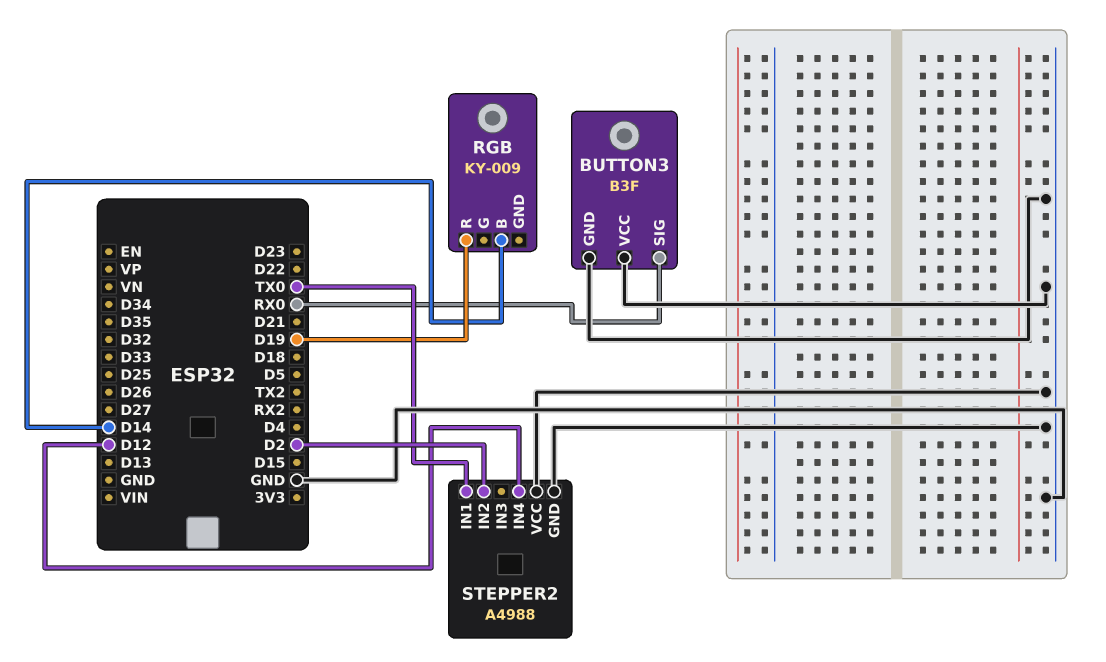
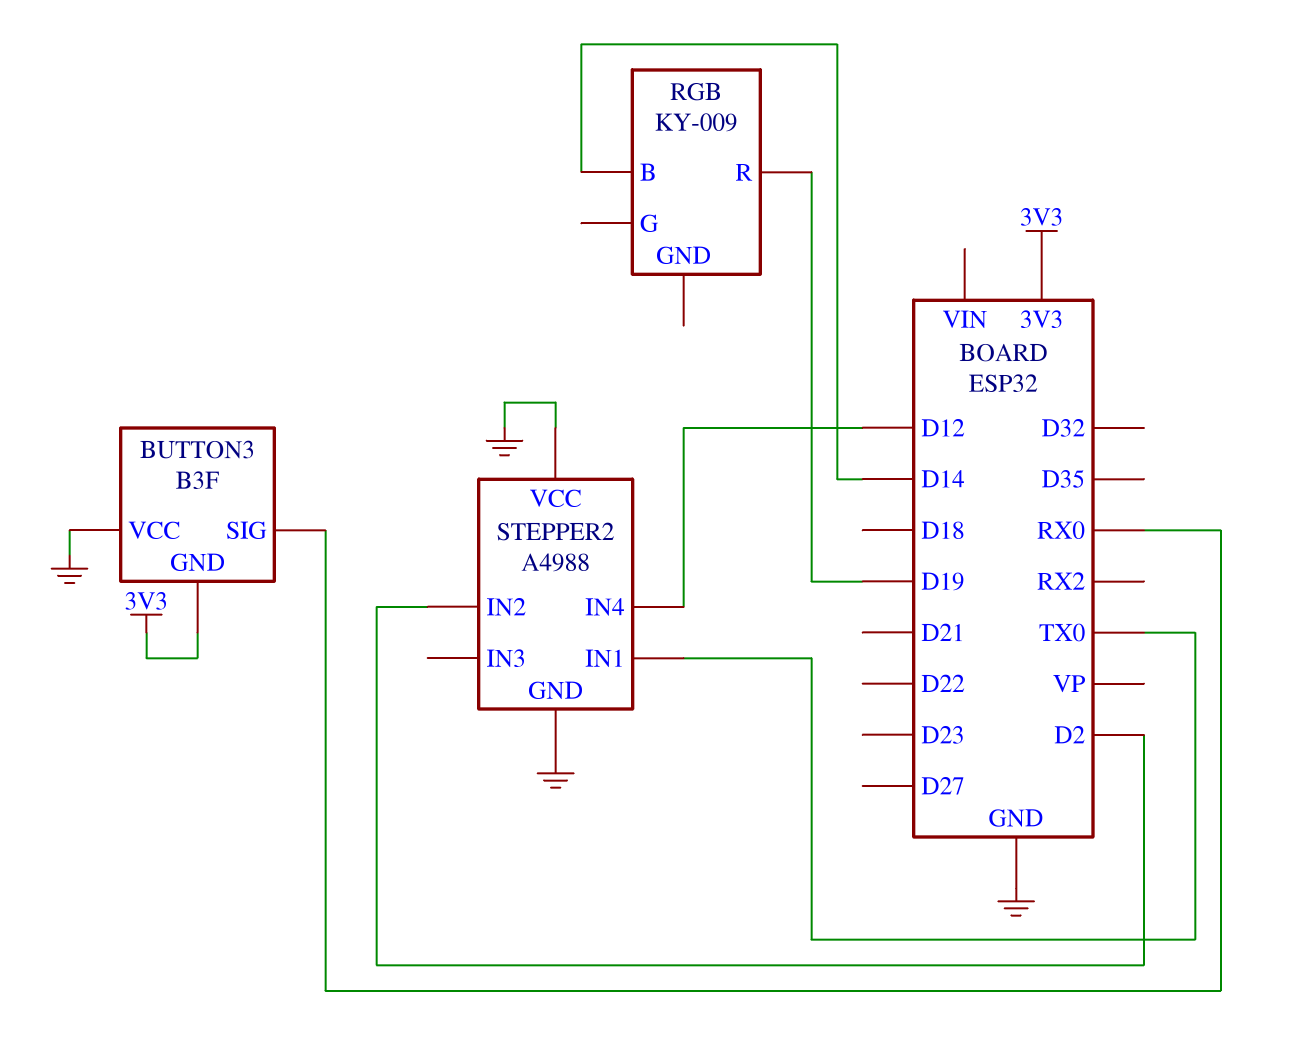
BUTTON3 pin GND: GND -> 3V3

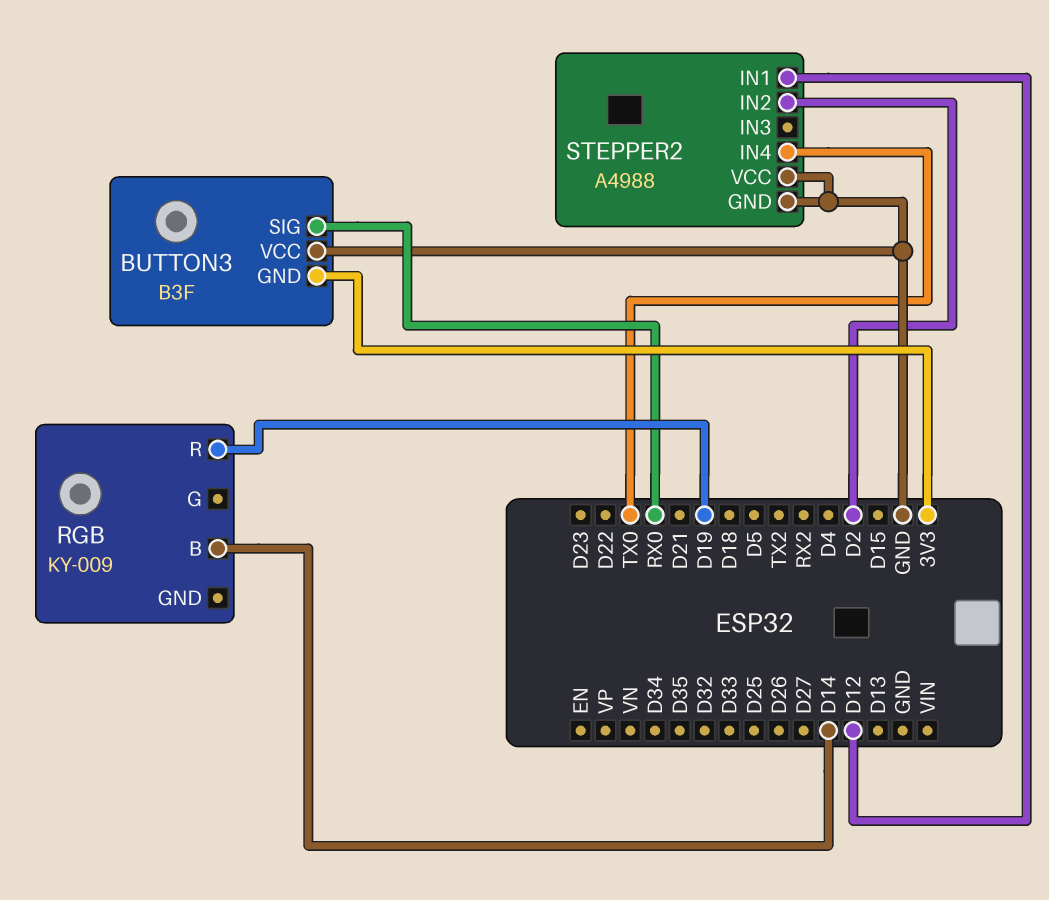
STEPPER2 pin IN1: TX0 -> D12
STEPPER2 pin IN4: D12 -> TX0

